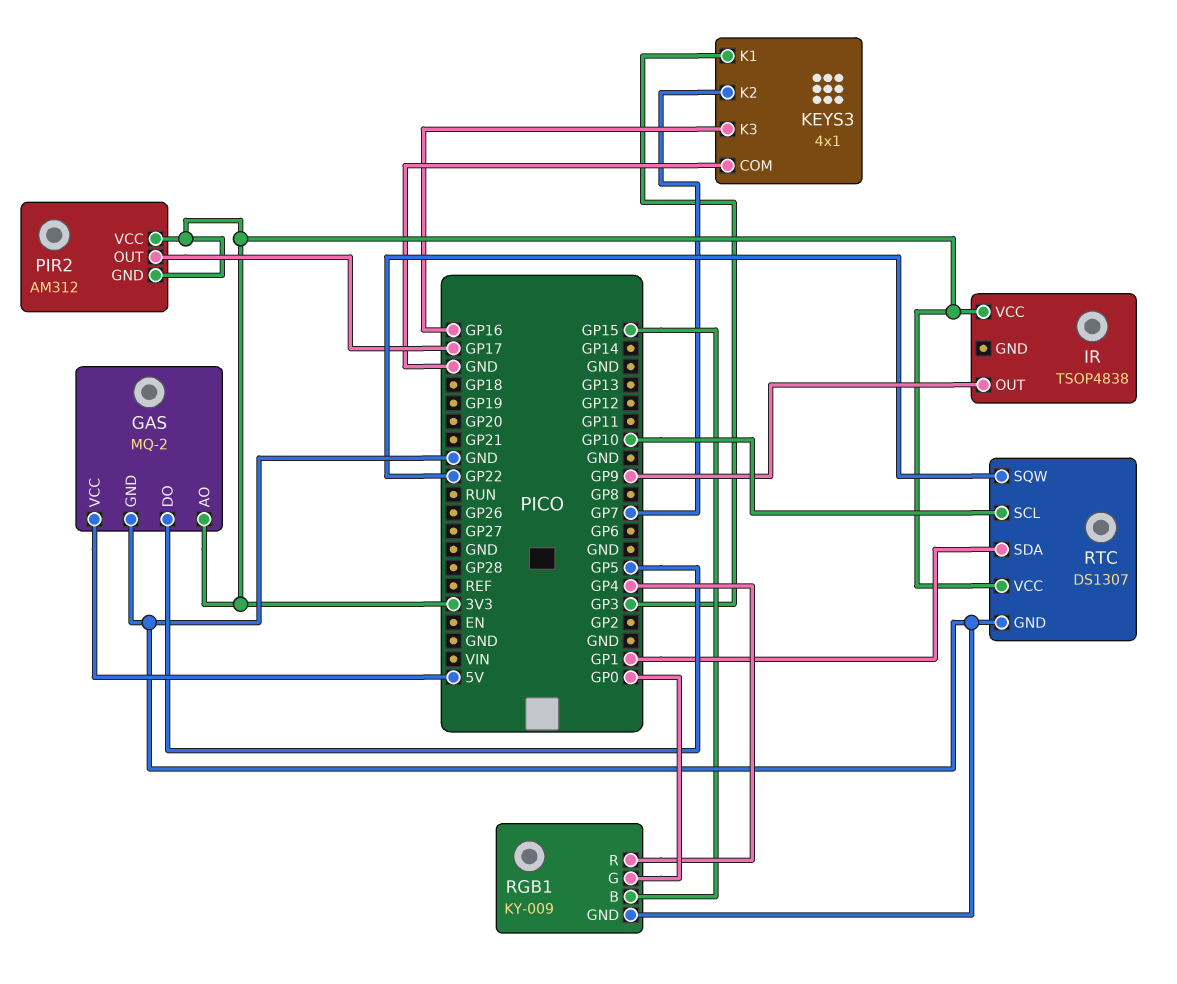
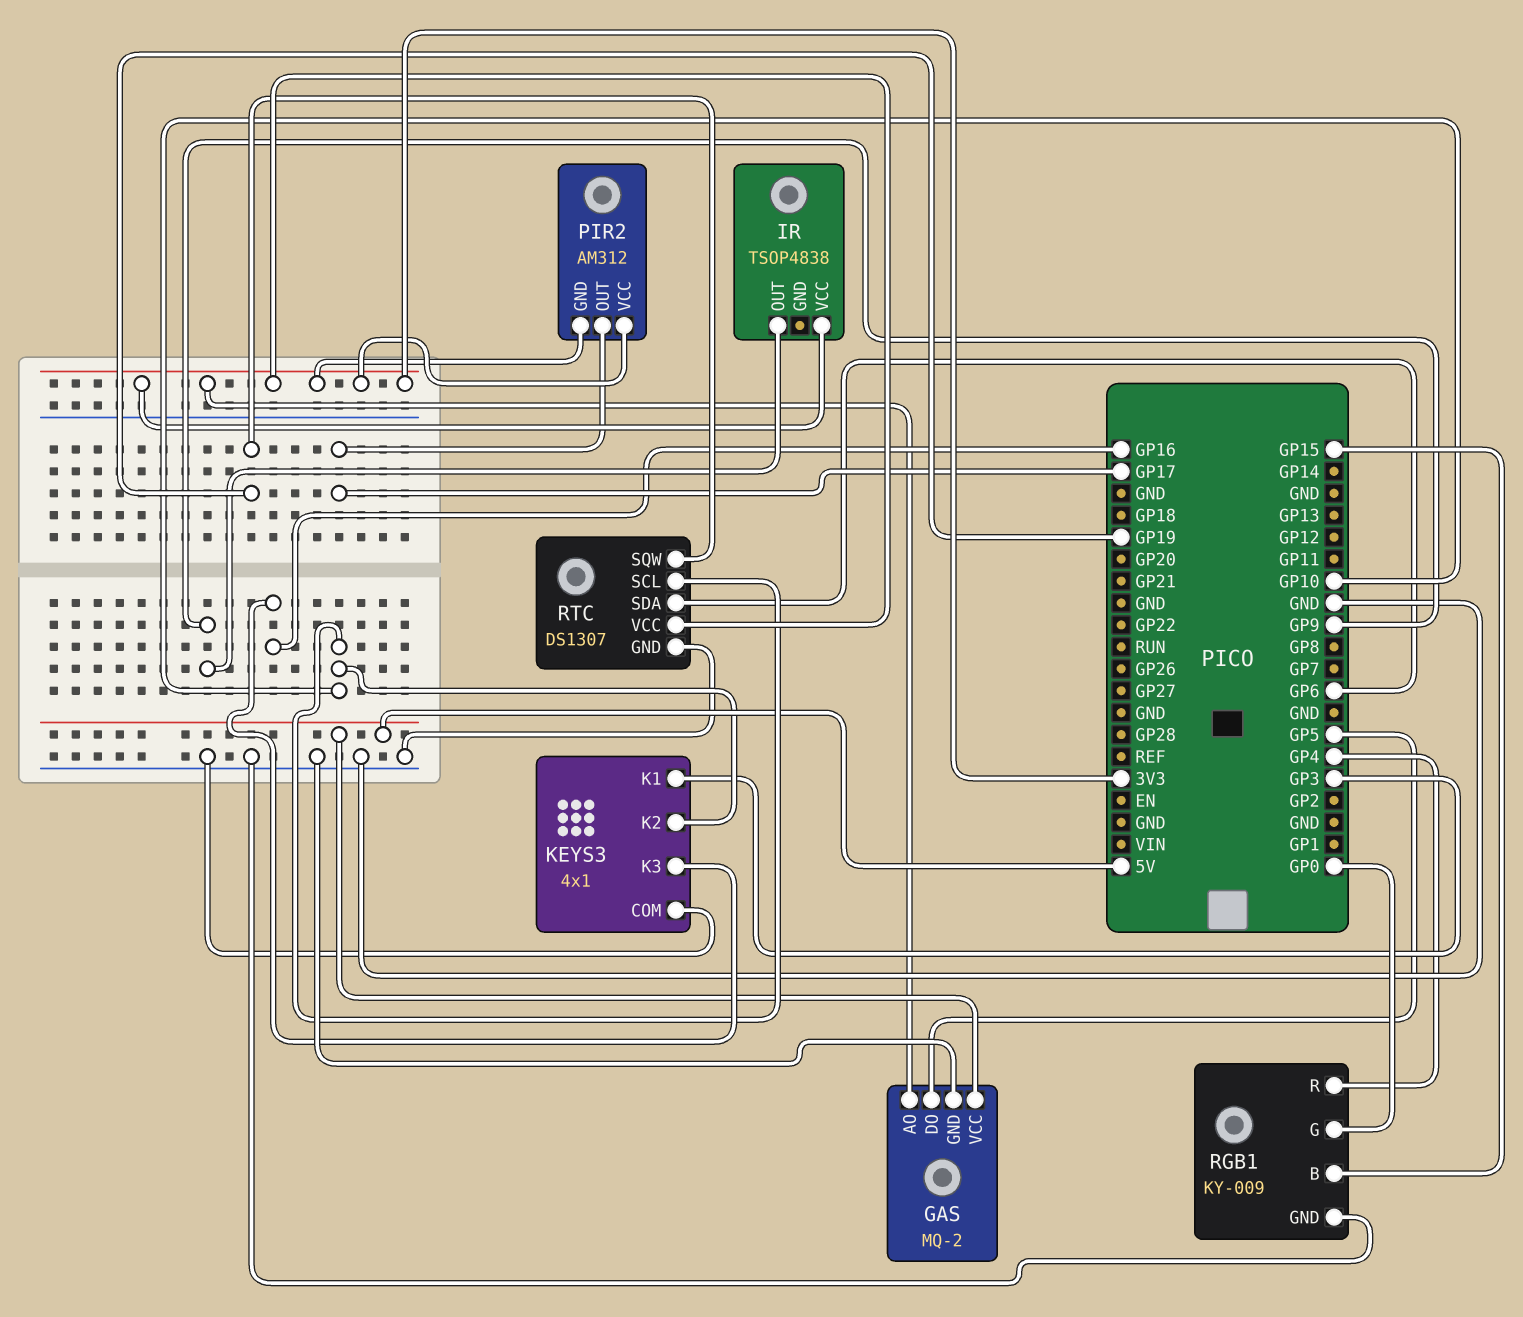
KEYS3 pin K2: GP7 -> GP10
RTC pin SDA: GP1 -> GP6
RTC pin SQW: GP22 -> GP19

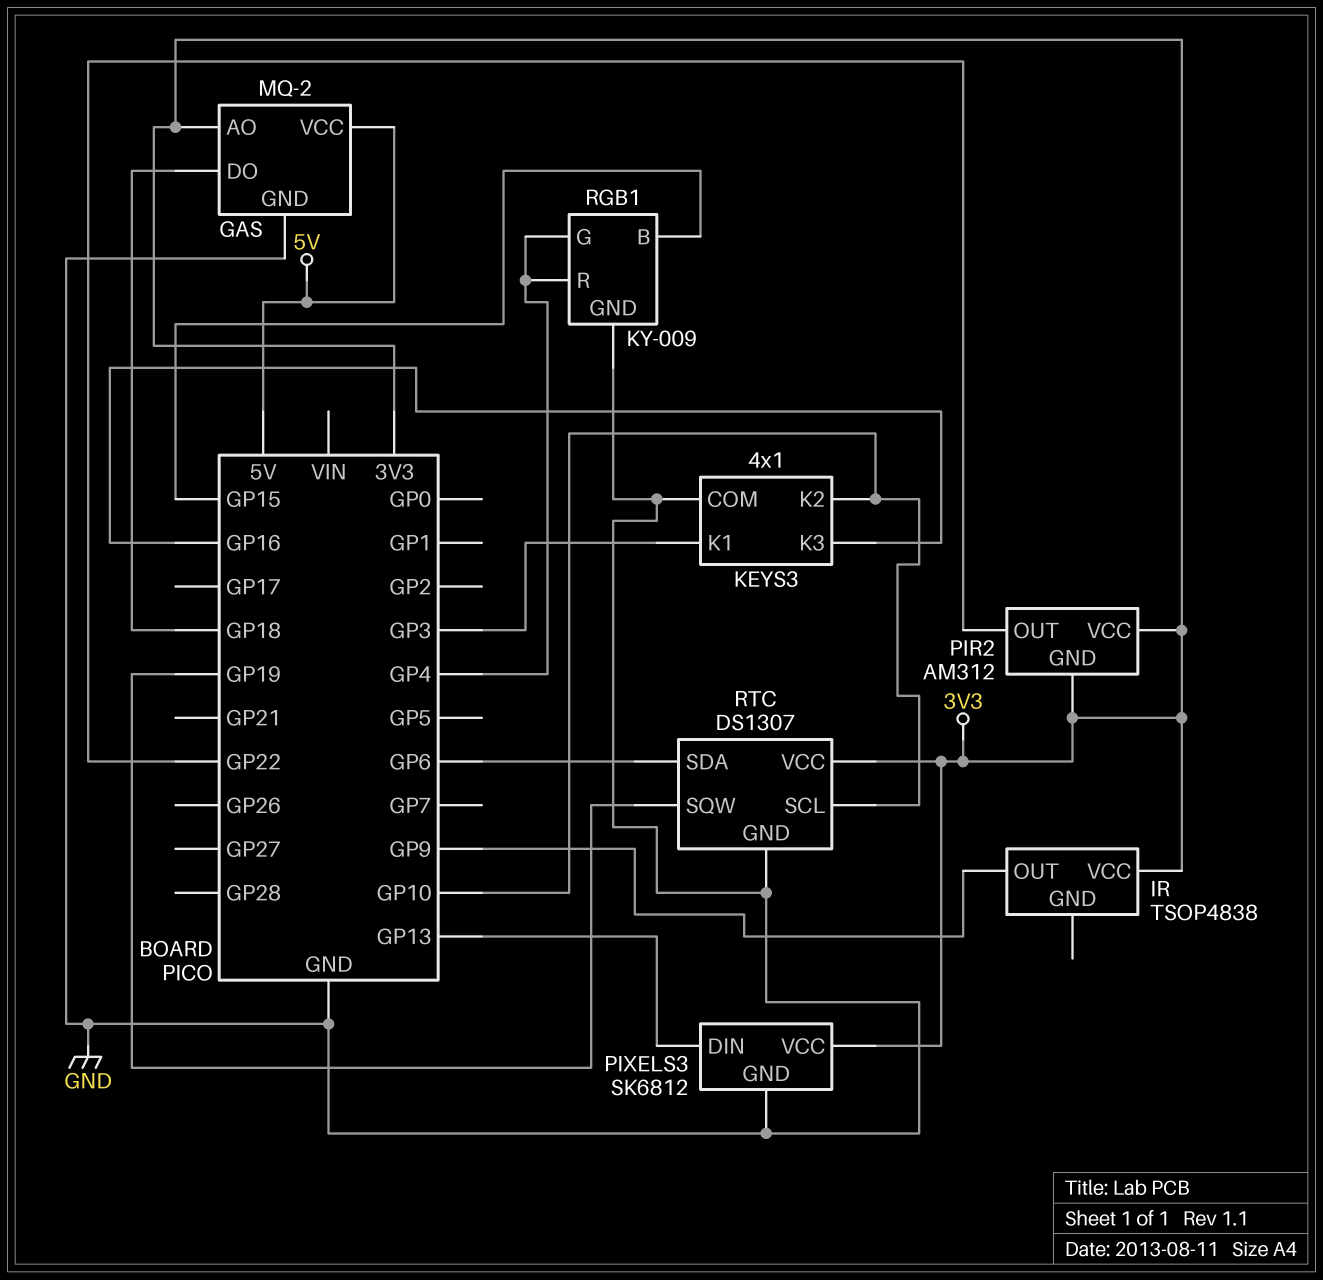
GAS pin DO: GP5 -> GP18
PIR2 pin OUT: GP17 -> GP22
PIXELS3: none -> SK6812
PIXELS3 pin DIN: none -> GP13
PIXELS3 pin GND: none -> GND
PIXELS3 pin VCC: none -> 3V3
RGB1 pin G: GP0 -> GP4

